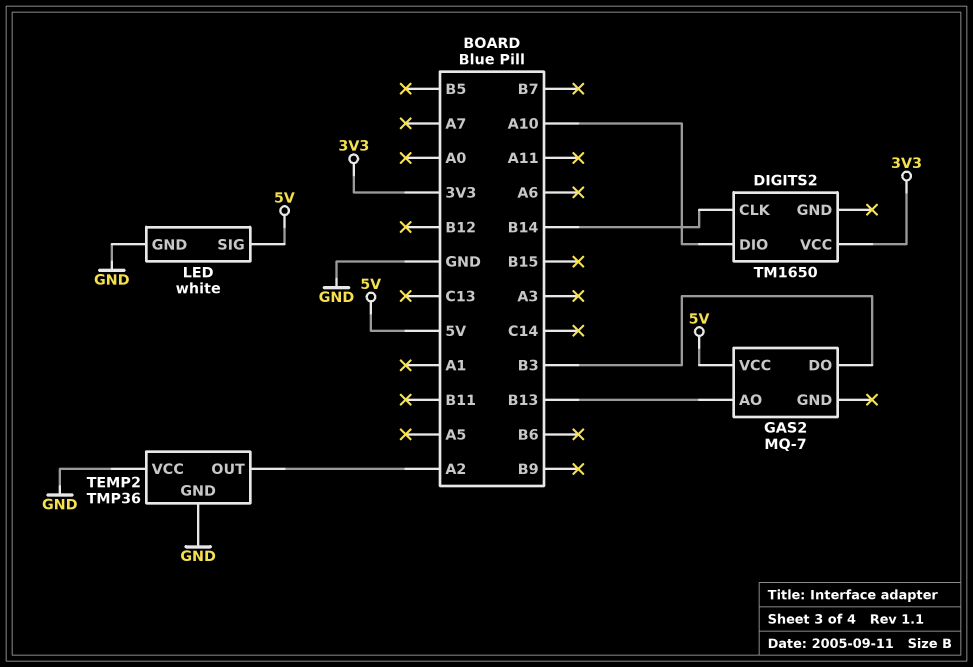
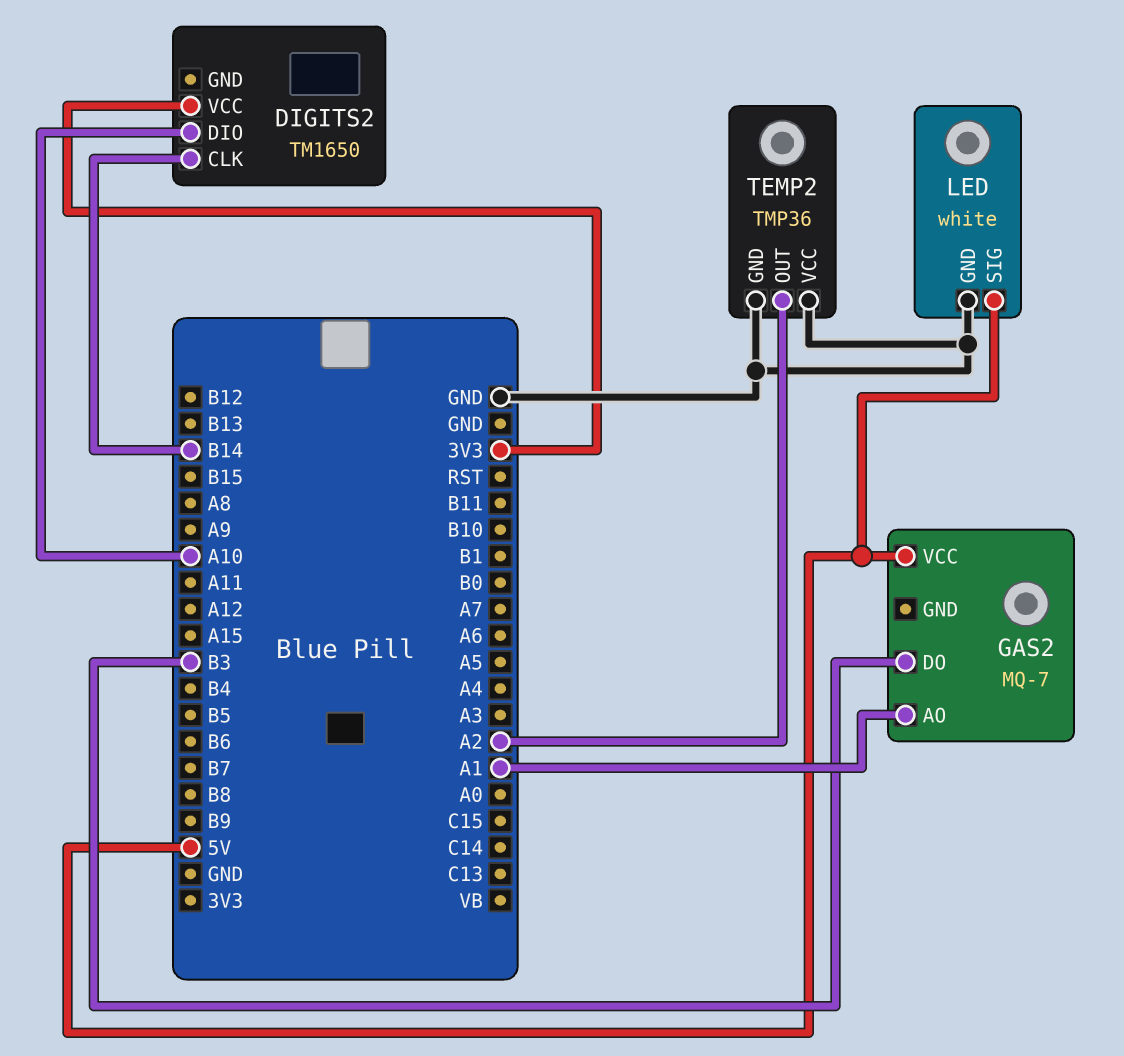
GAS2 pin AO: B13 -> A1

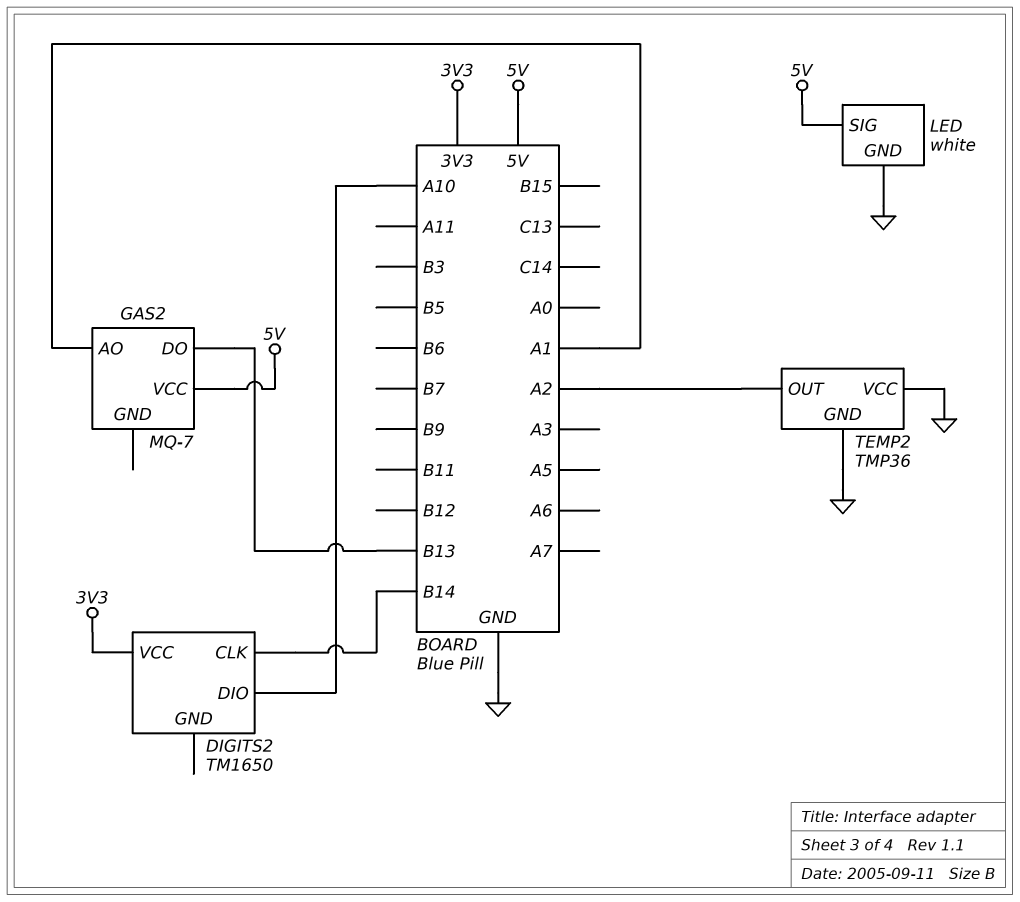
GAS2 pin DO: B3 -> B13

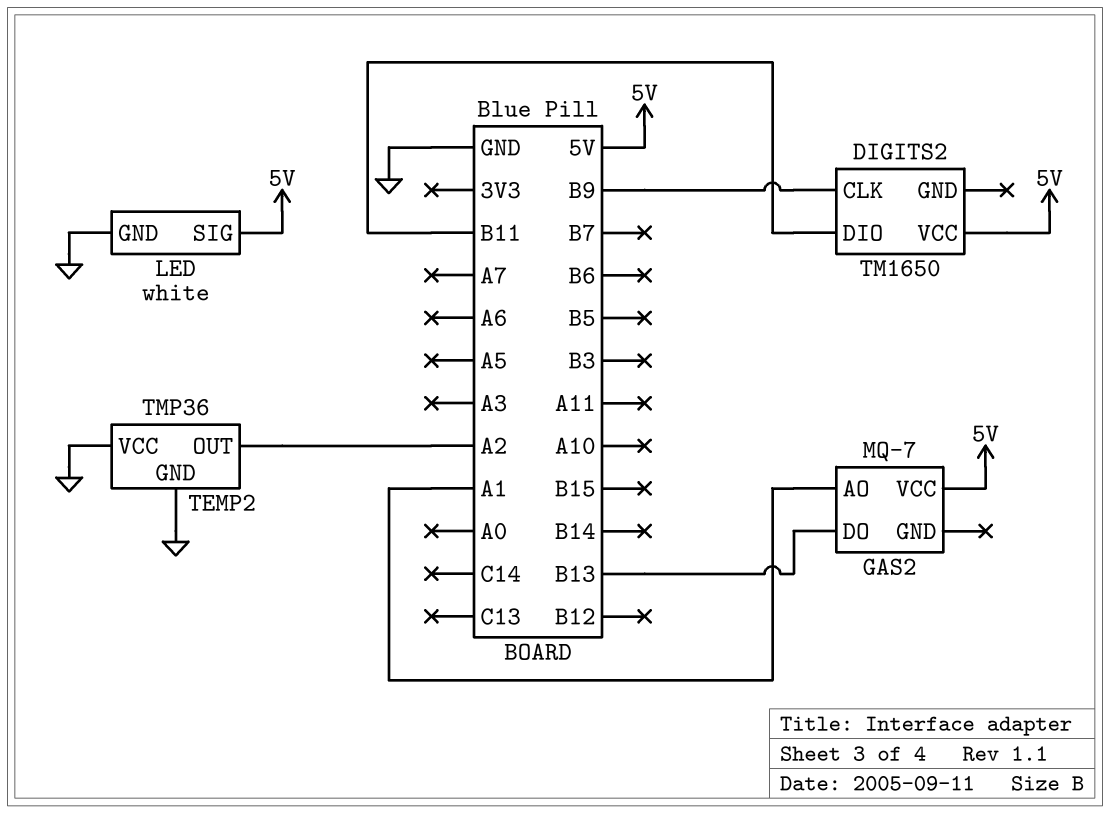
DIGITS2 pin CLK: B14 -> B9
DIGITS2 pin DIO: A10 -> B11
DIGITS2 pin VCC: 3V3 -> 5V

